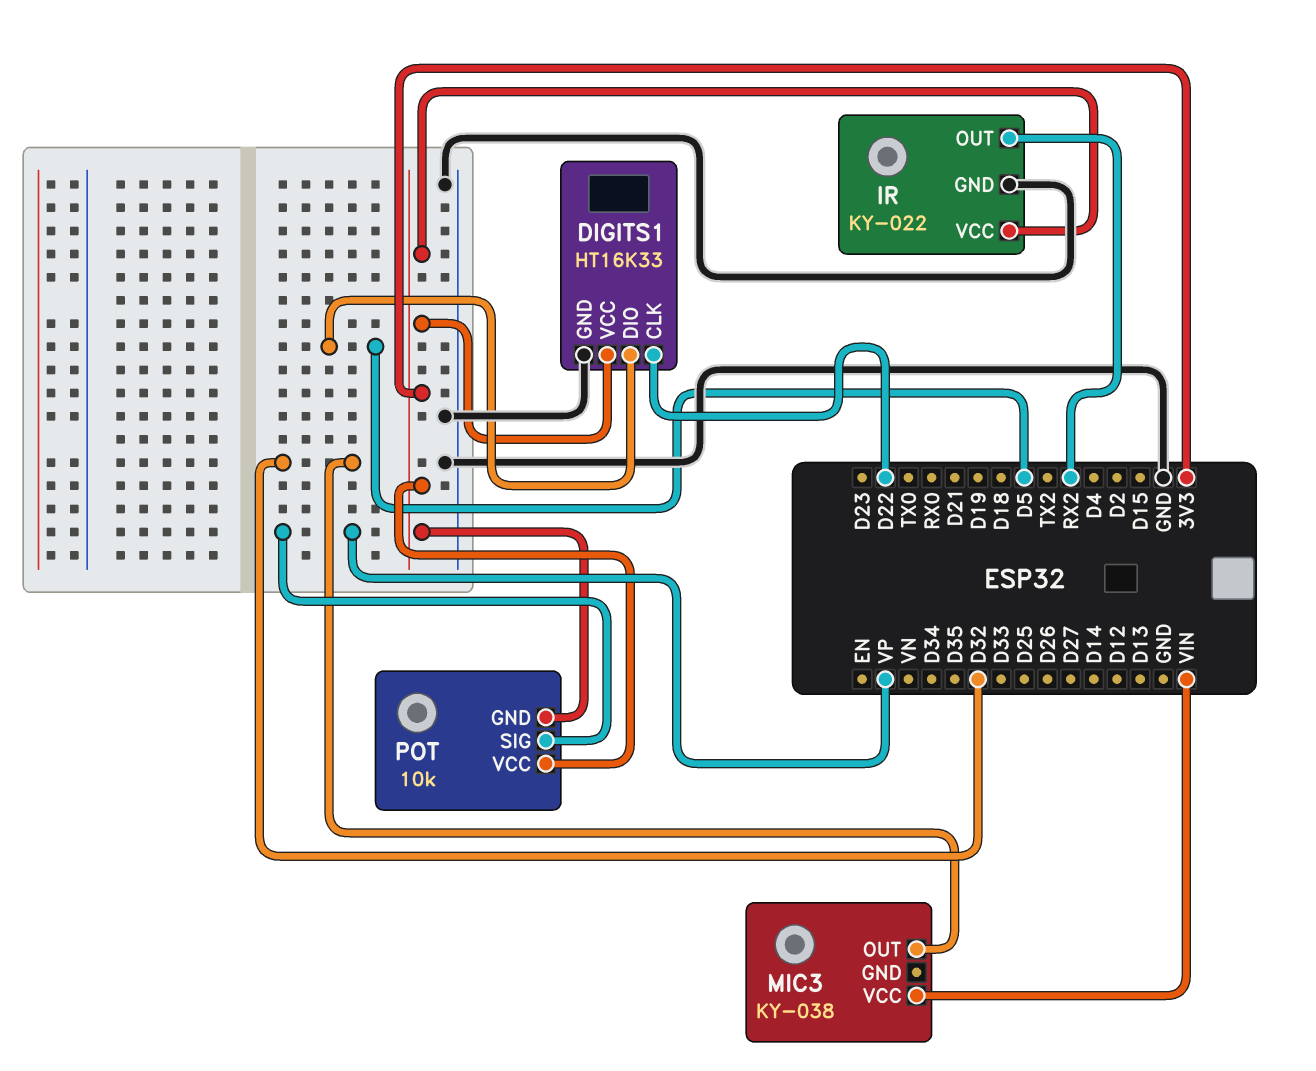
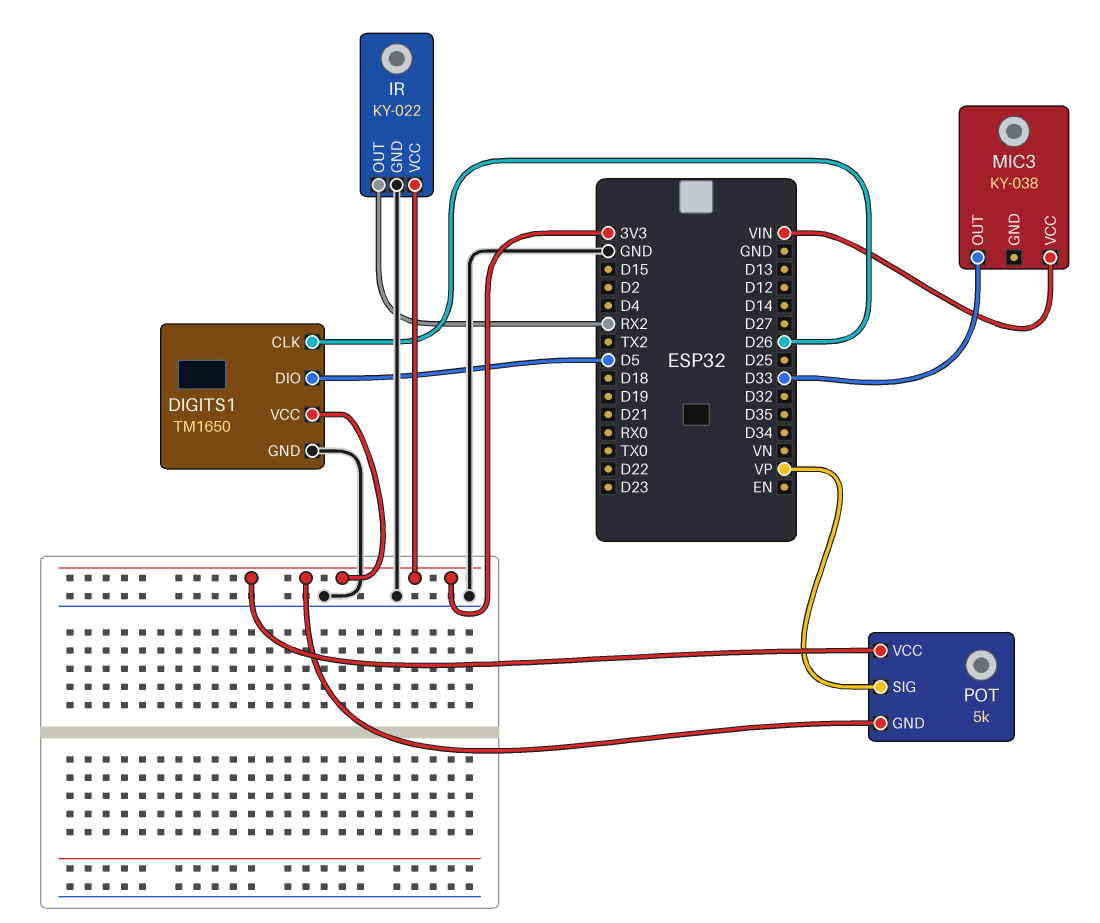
DIGITS1: HT16K33 -> TM1650
DIGITS1 pin CLK: D22 -> D26
MIC3 pin OUT: D32 -> D33
POT: 10k -> 5k

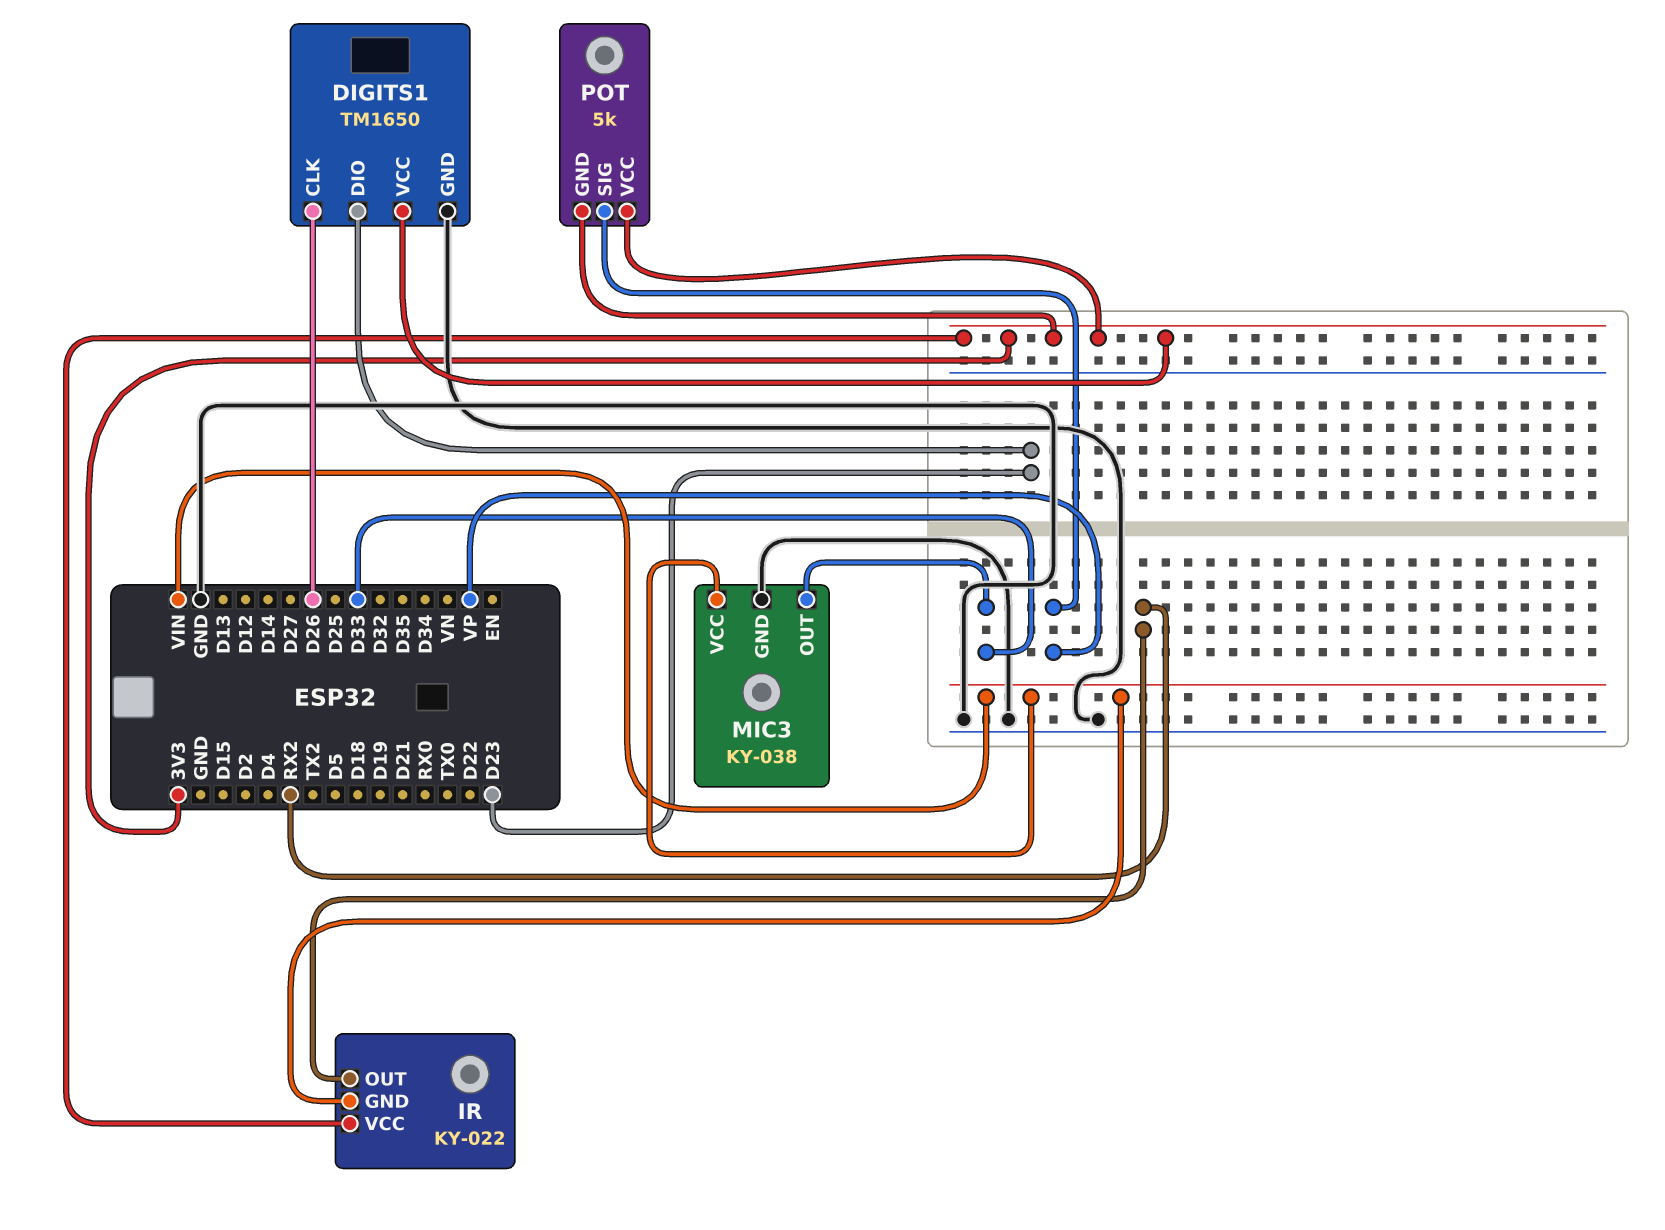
DIGITS1 pin DIO: D5 -> D23
IR pin GND: GND -> VIN
MIC3 pin GND: none -> GND

